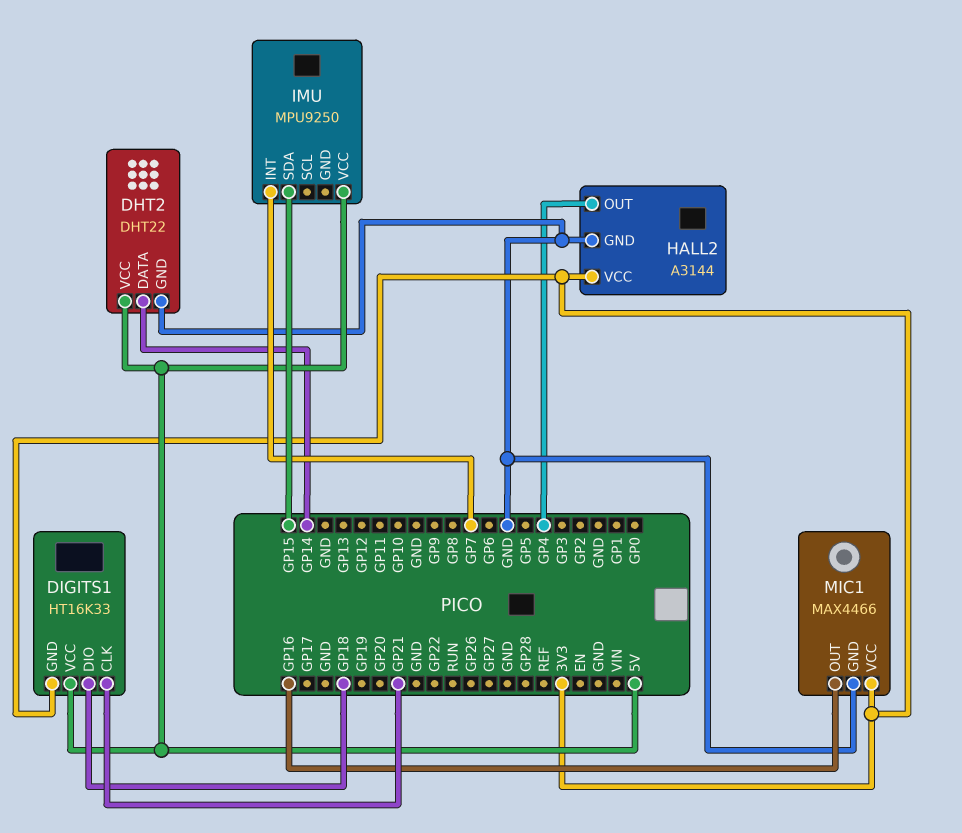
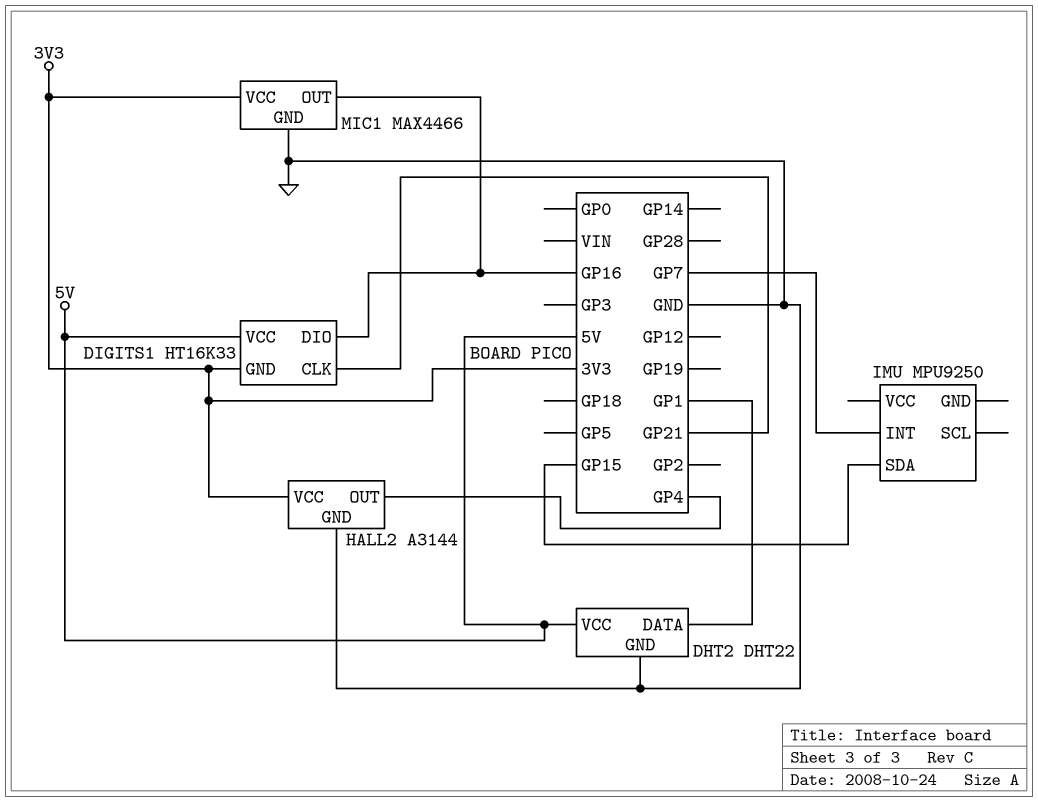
DHT2 pin DATA: GP14 -> GP1
DIGITS1 pin DIO: GP18 -> GP16
IMU pin VCC: 5V -> none

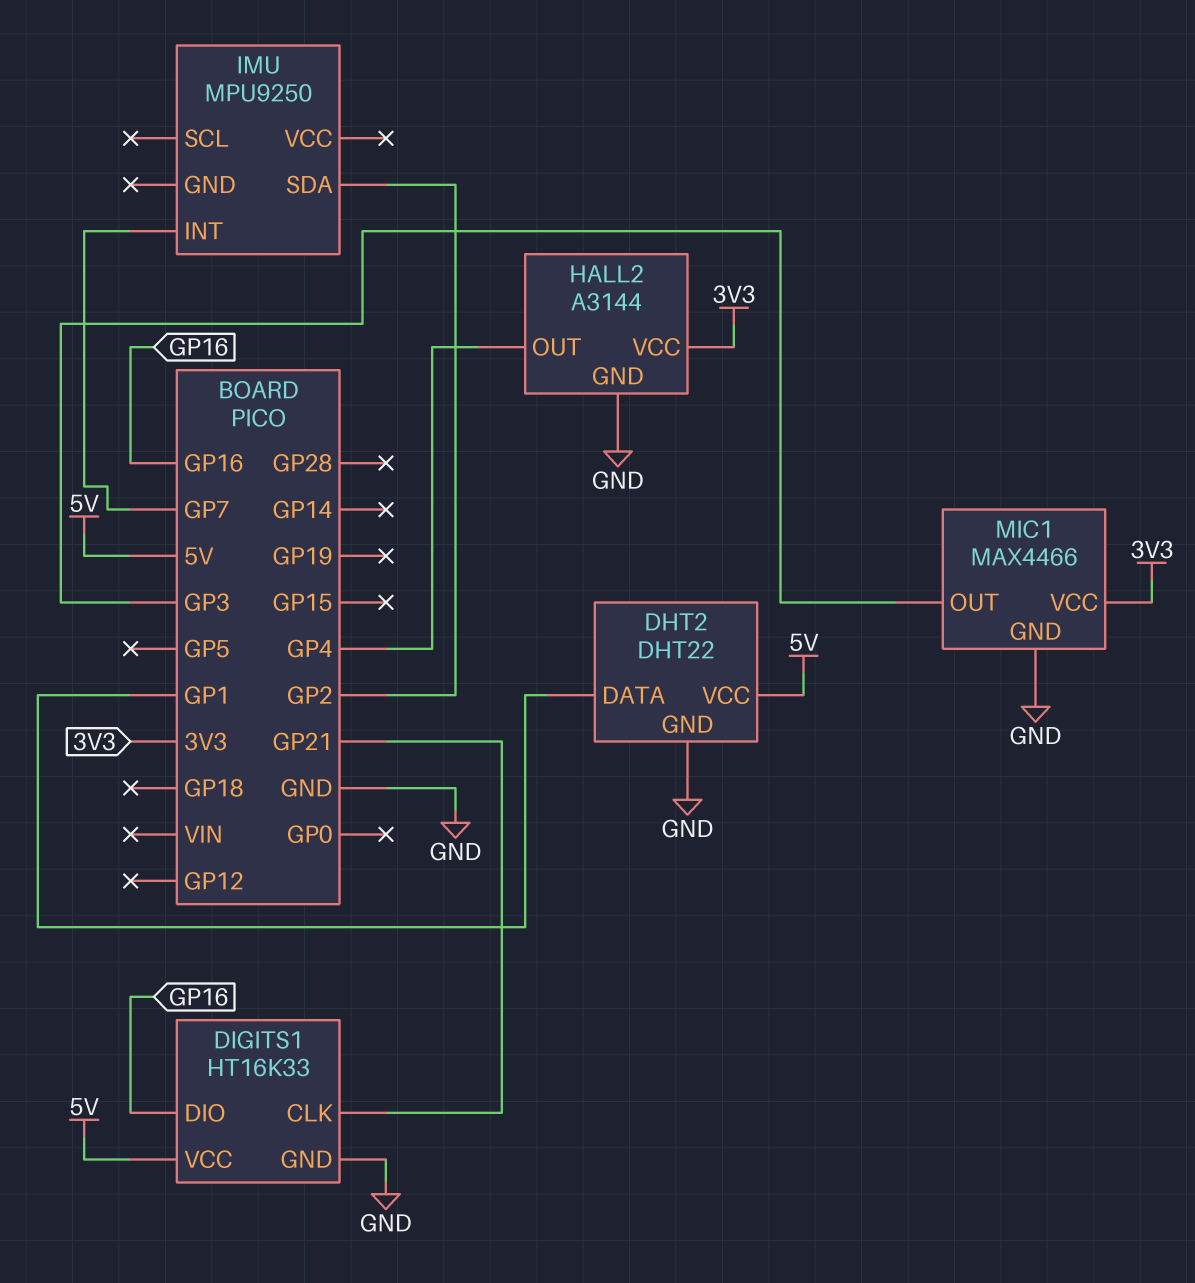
DIGITS1 pin GND: 3V3 -> GND
IMU pin SDA: GP15 -> GP2
MIC1 pin OUT: GP16 -> GP3

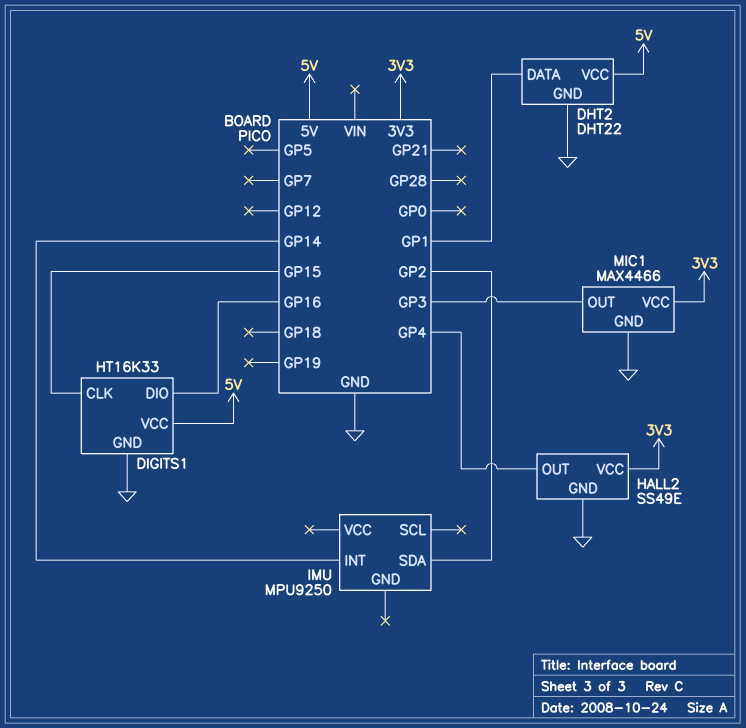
DIGITS1 pin CLK: GP21 -> GP15
HALL2: A3144 -> SS49E
IMU pin INT: GP7 -> GP14

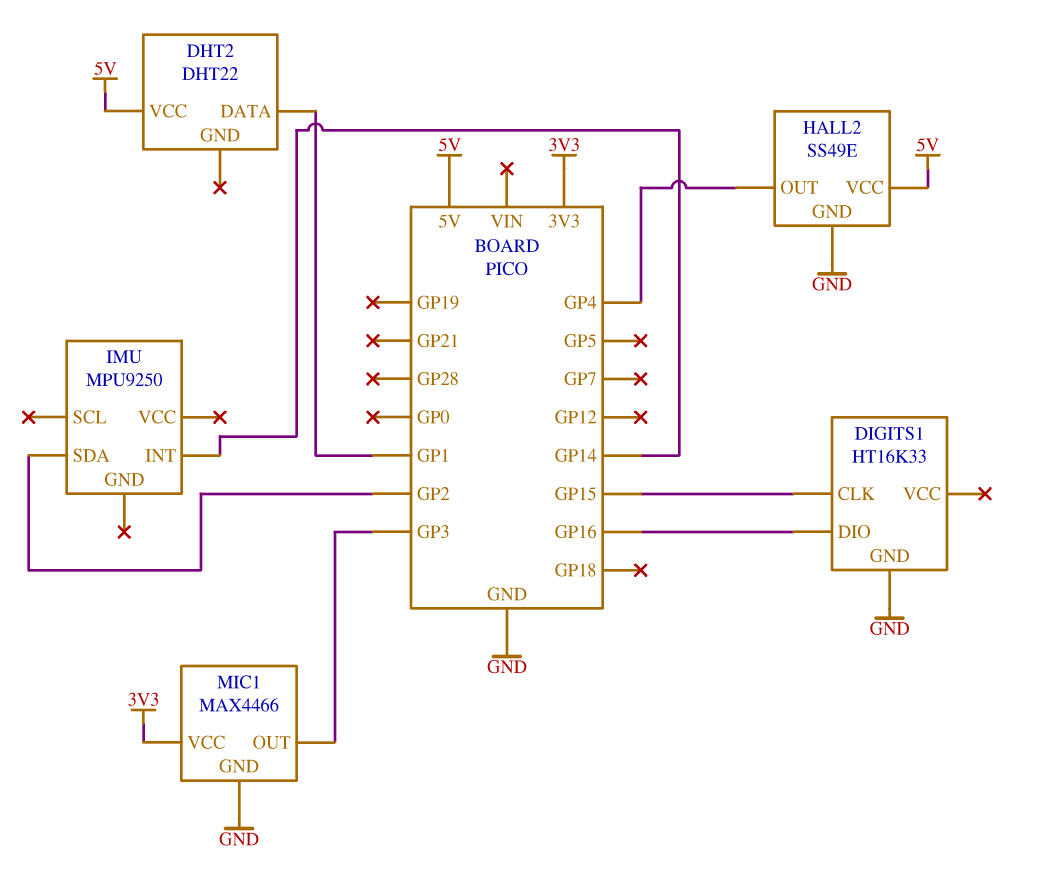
DHT2 pin GND: GND -> none
DIGITS1 pin VCC: 5V -> none
HALL2 pin VCC: 3V3 -> 5V

